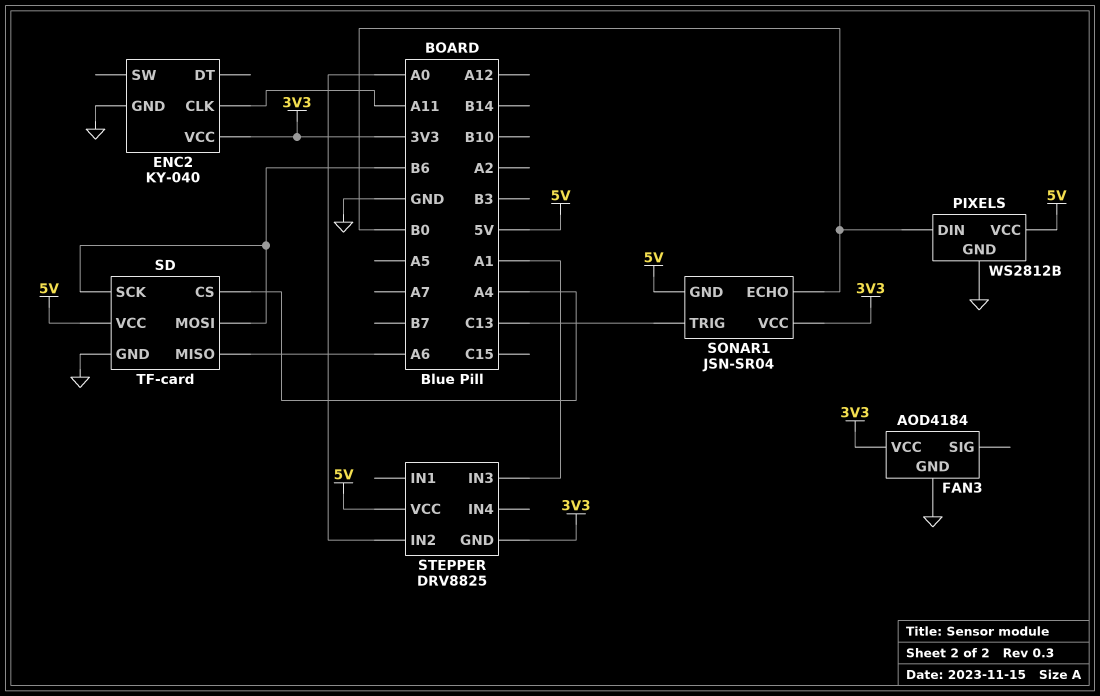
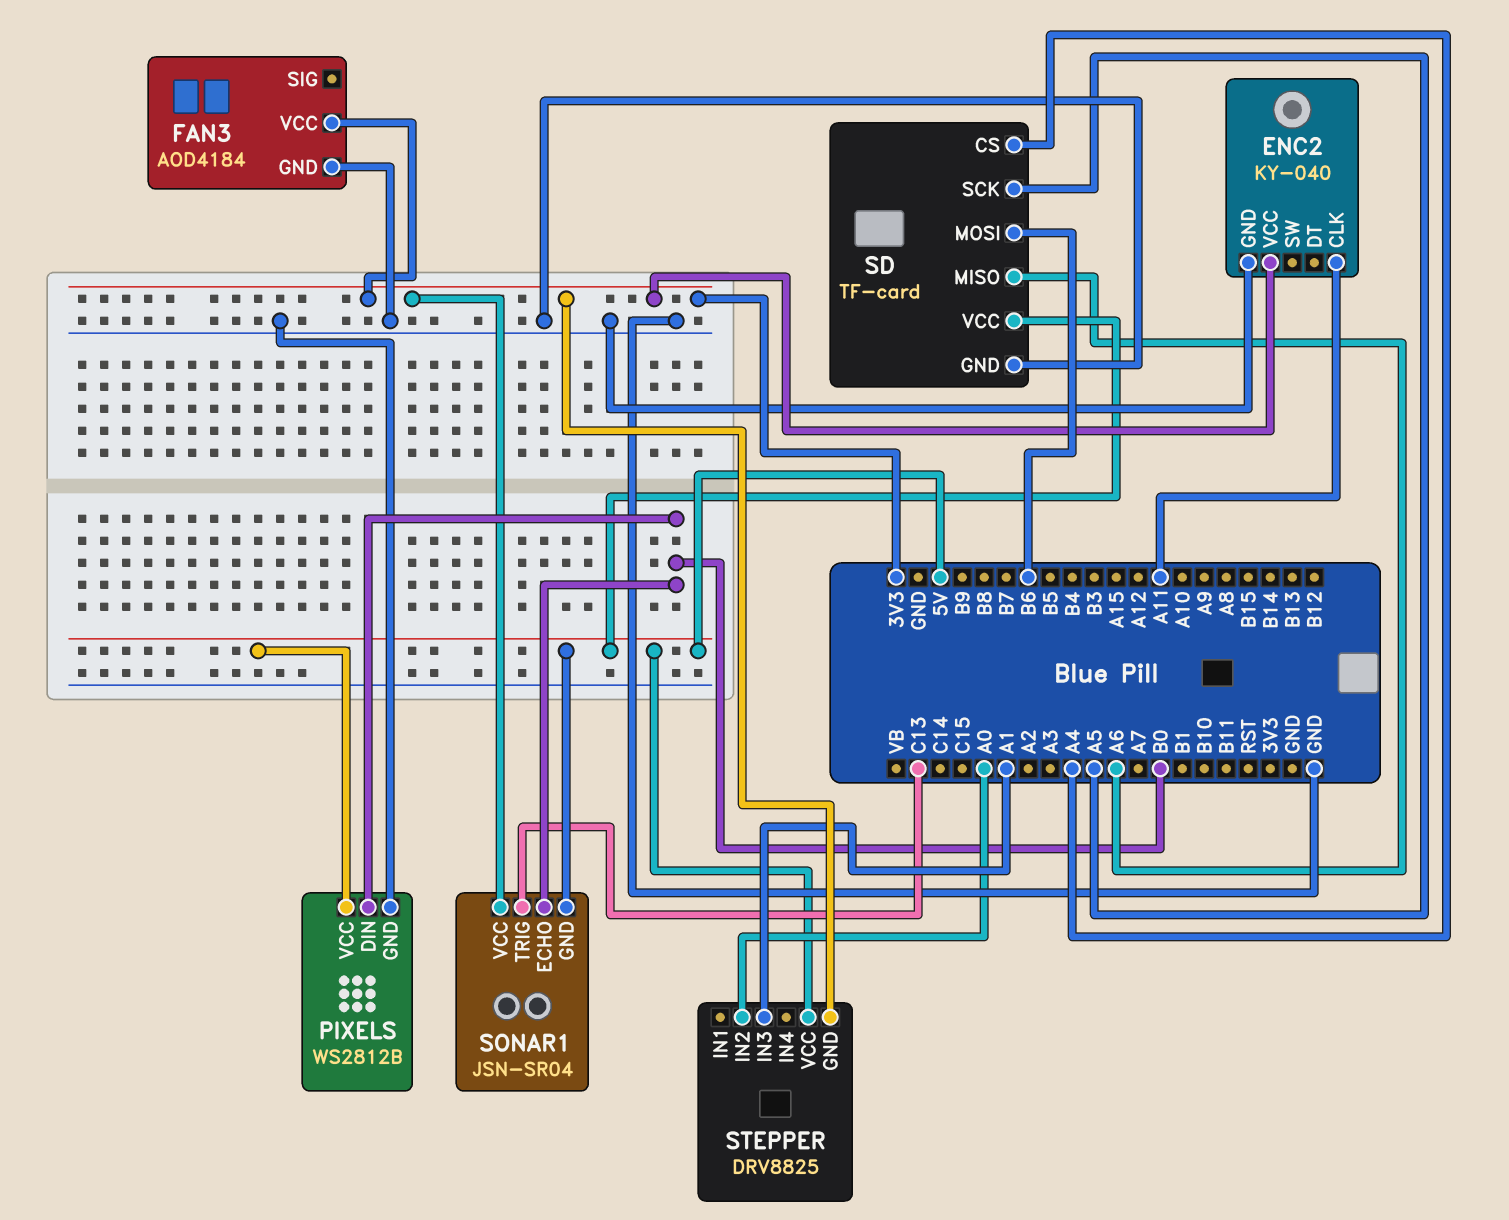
SD pin SCK: B6 -> A5

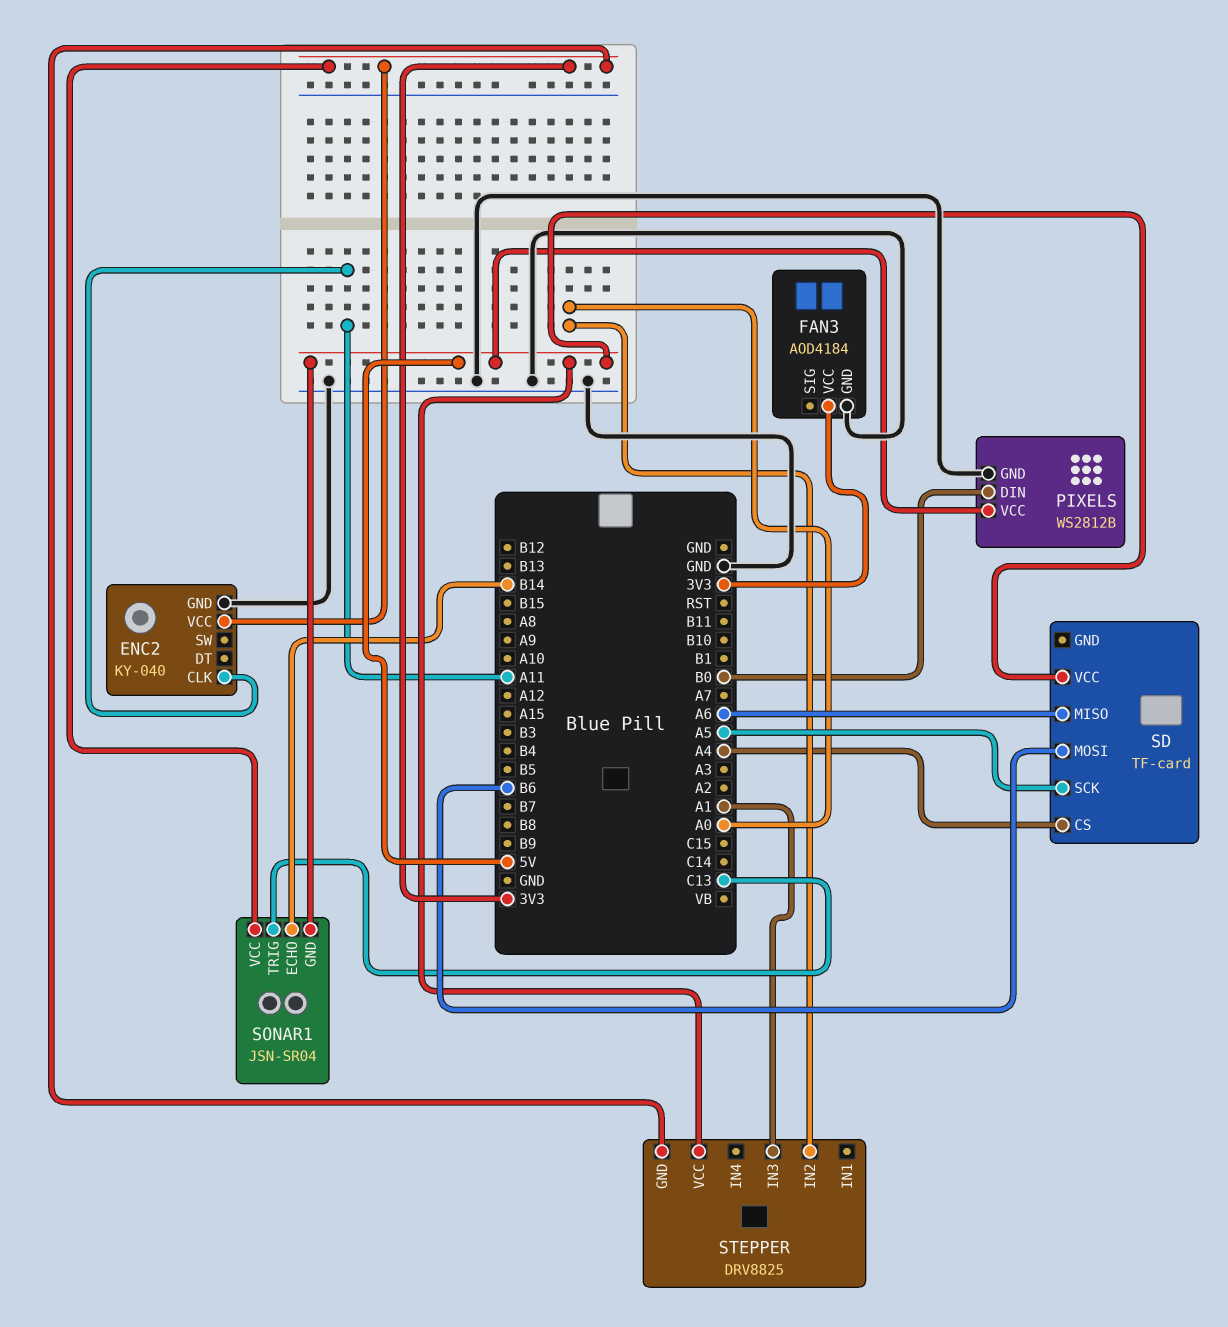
SD pin GND: GND -> none
SONAR1 pin ECHO: B0 -> B14

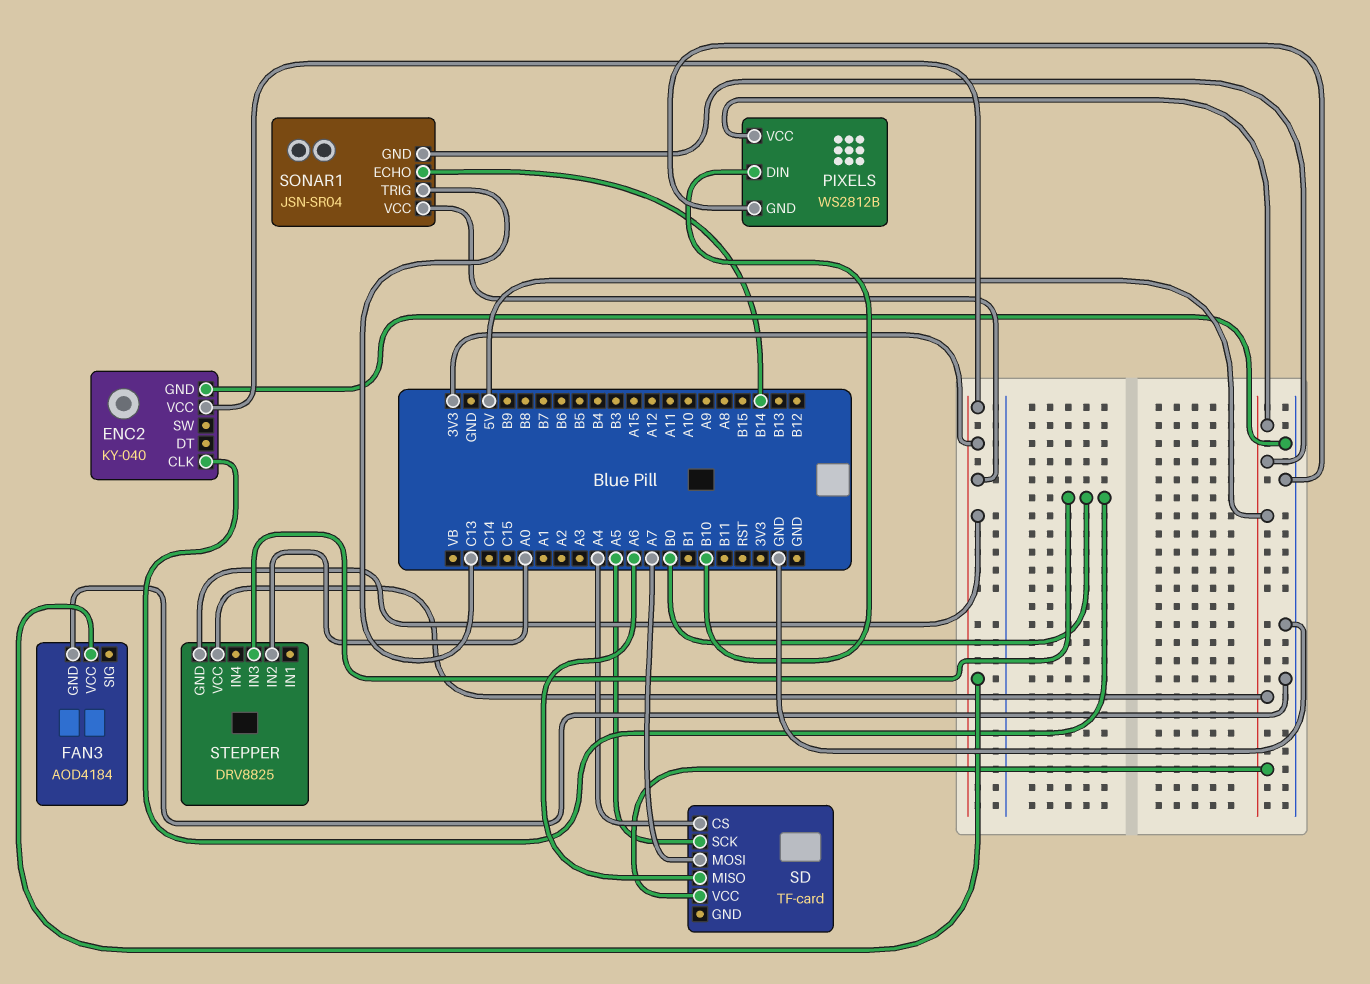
ENC2 pin CLK: A11 -> B0
PIXELS pin DIN: B0 -> B10
SD pin MOSI: B6 -> A7
STEPPER pin IN3: A1 -> B0

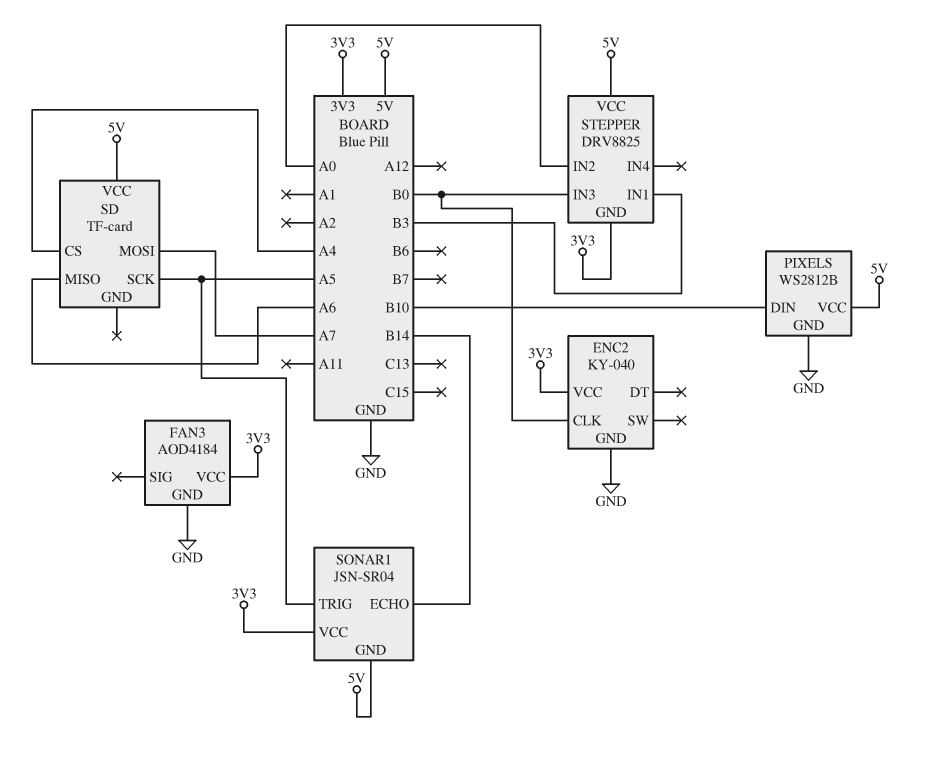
SONAR1 pin TRIG: C13 -> A5
STEPPER pin IN1: none -> B3

